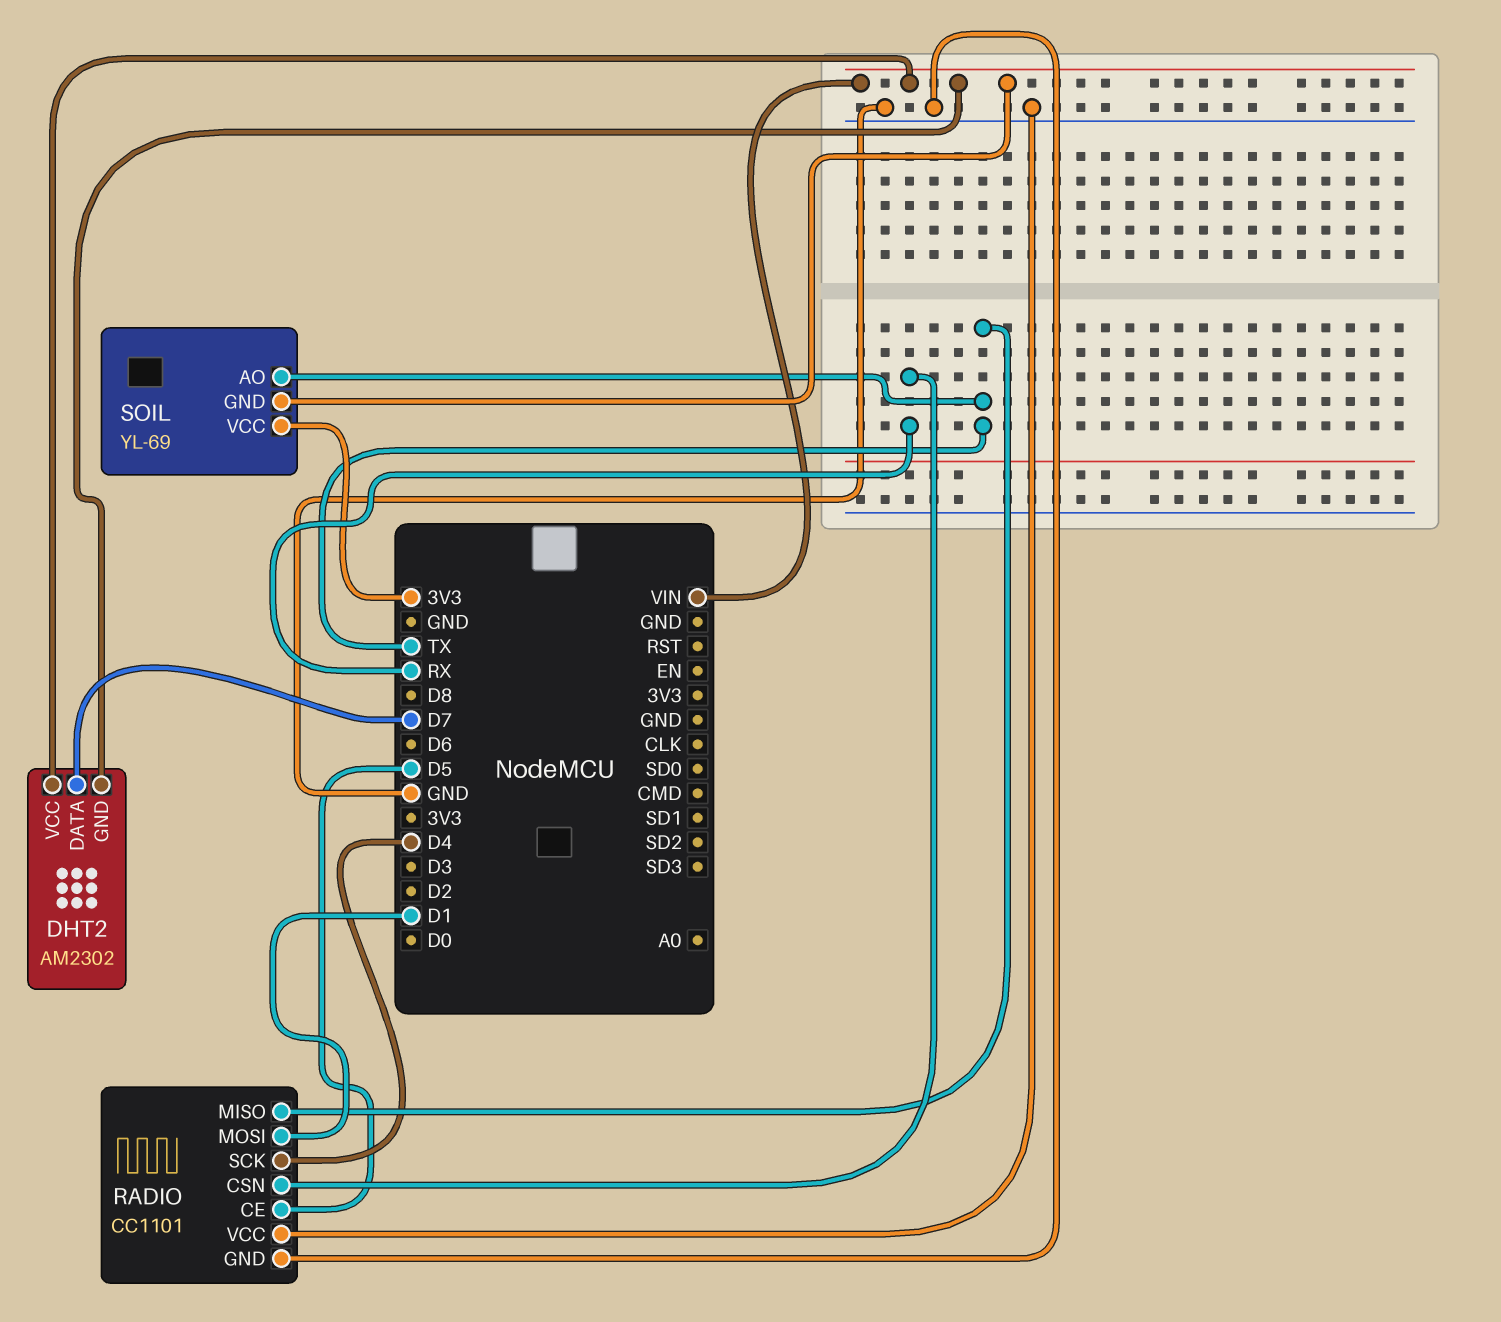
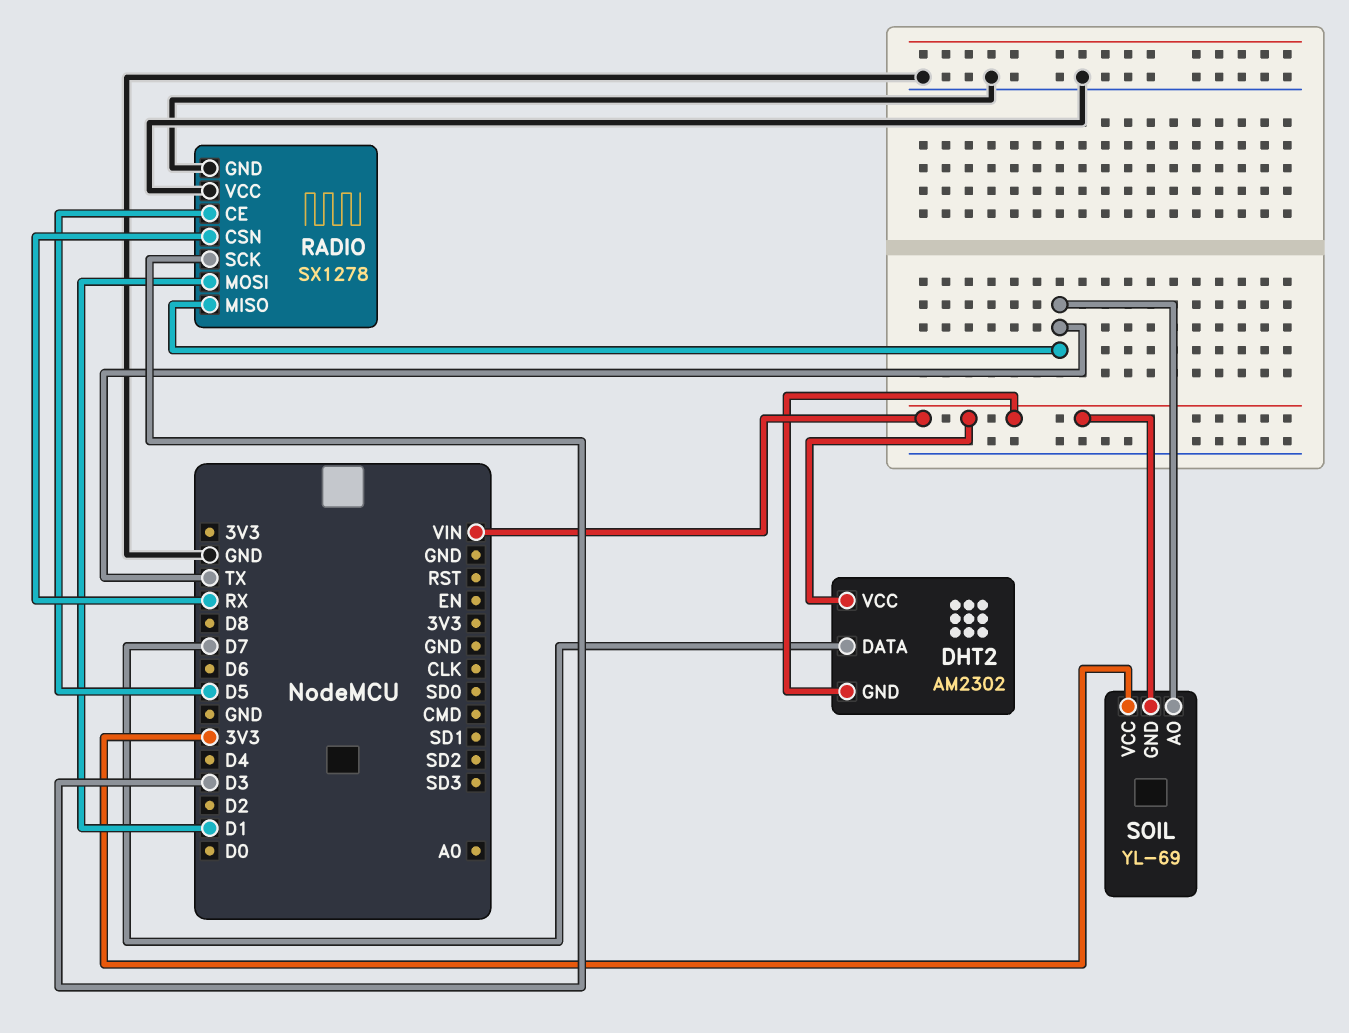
RADIO: CC1101 -> SX1278
RADIO pin SCK: D4 -> D3

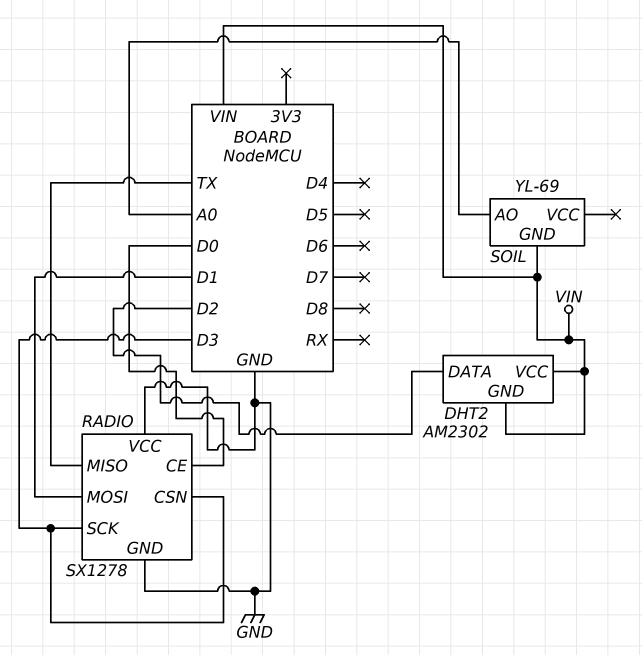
DHT2 pin DATA: D7 -> D2
RADIO pin CE: D5 -> D0
RADIO pin CSN: RX -> D3
SOIL pin AO: TX -> A0
SOIL pin VCC: 3V3 -> none

